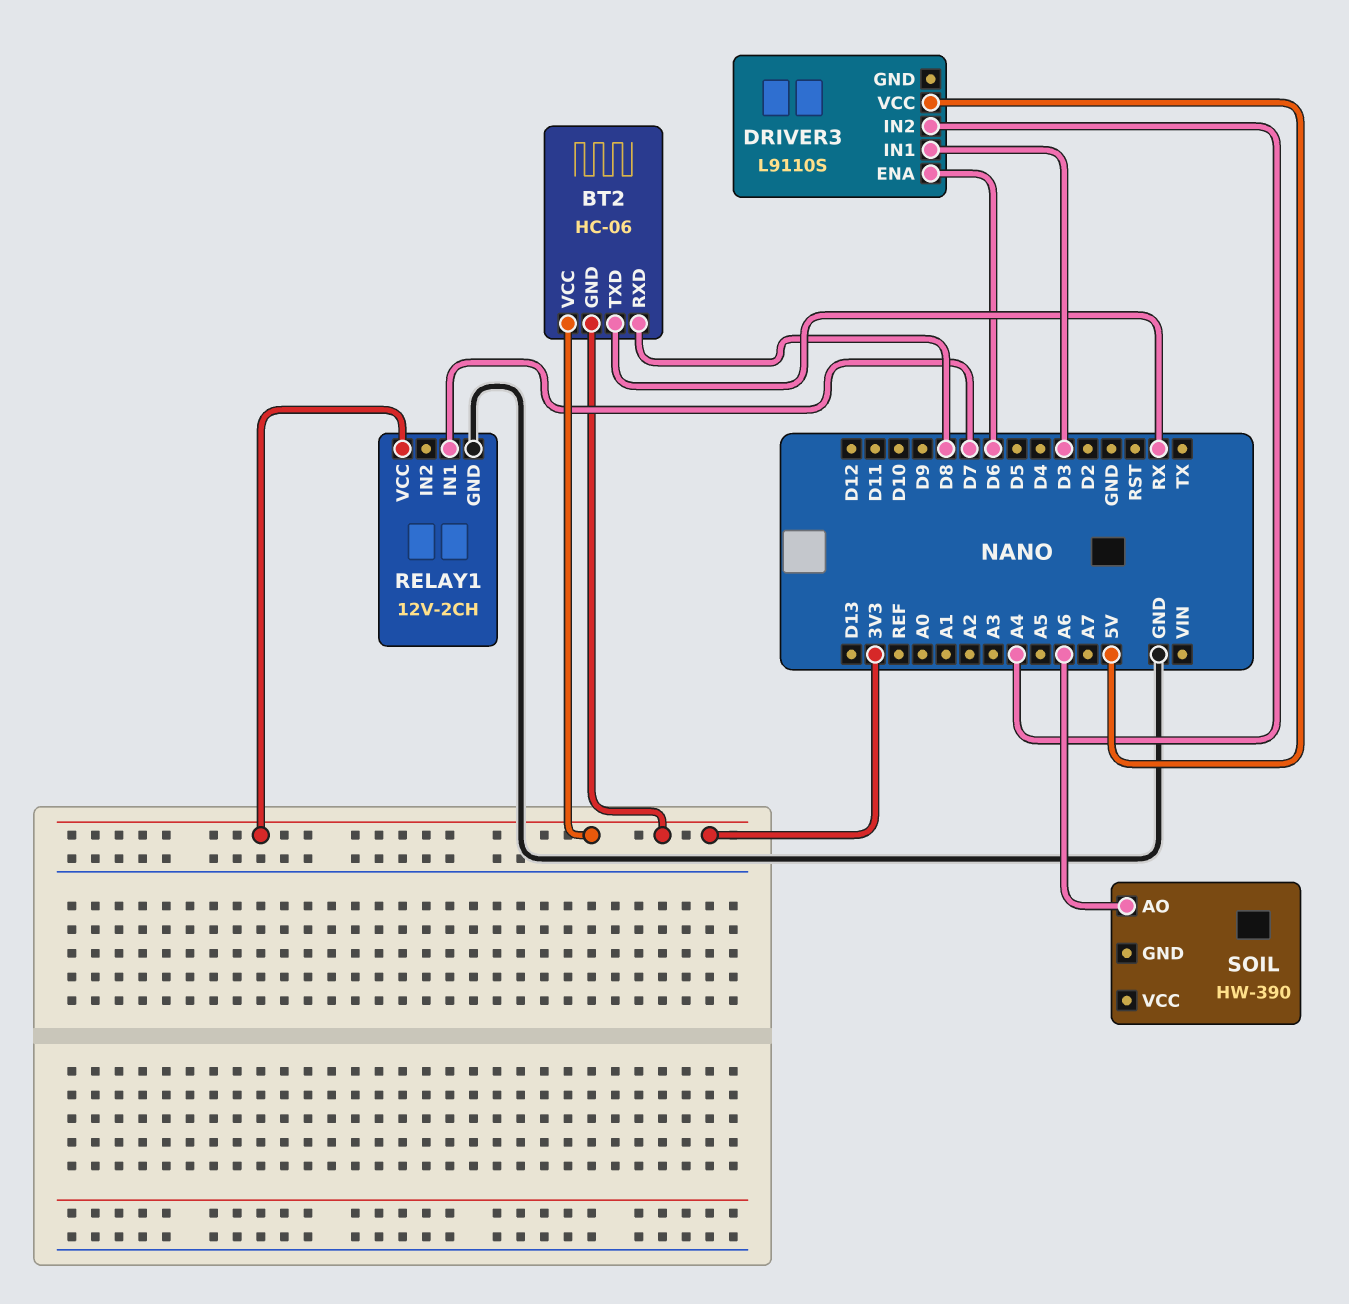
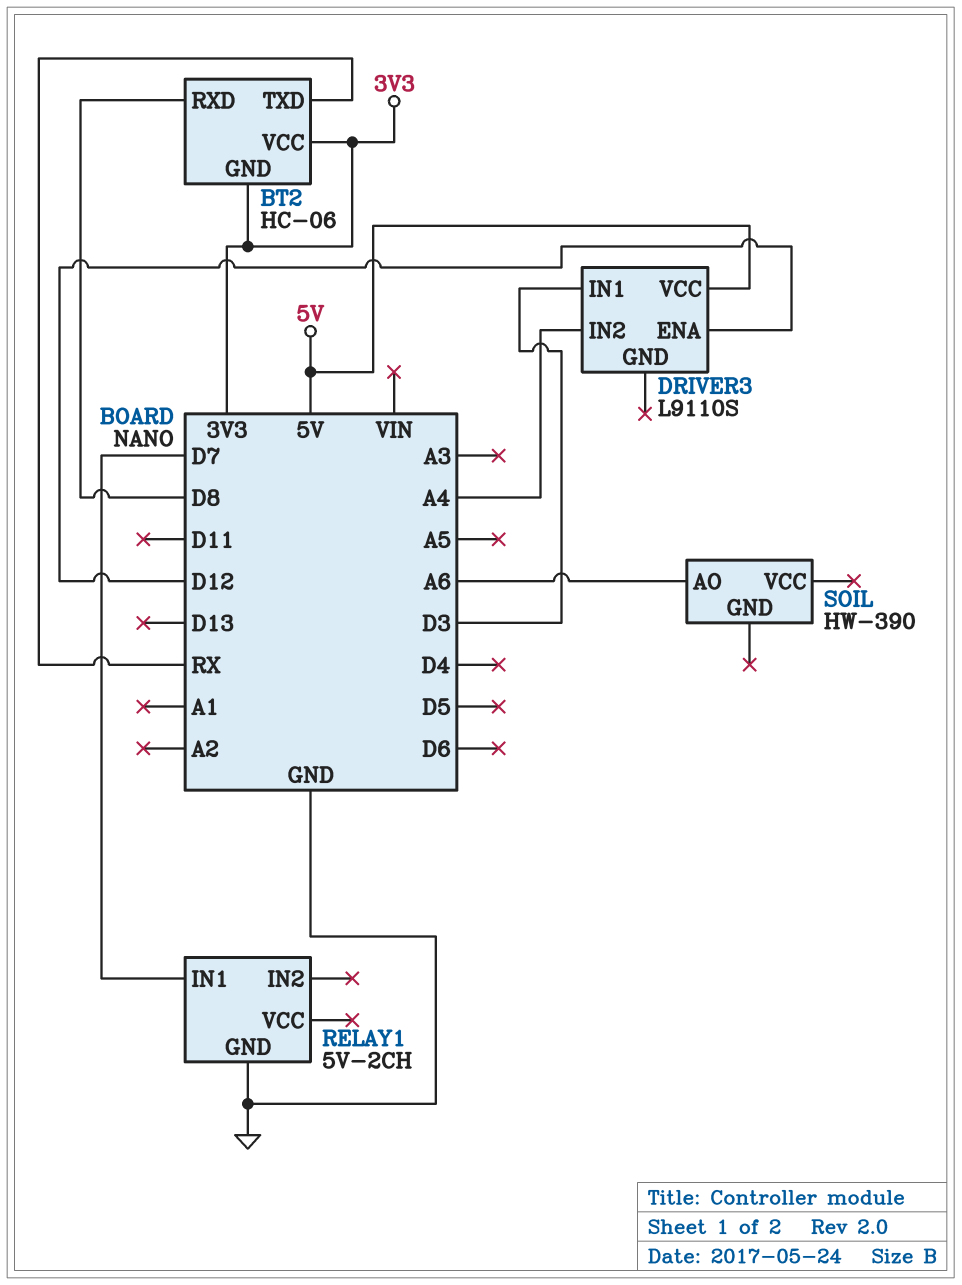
DRIVER3 pin ENA: D6 -> D12
RELAY1: 12V-2CH -> 5V-2CH
RELAY1 pin VCC: 3V3 -> none

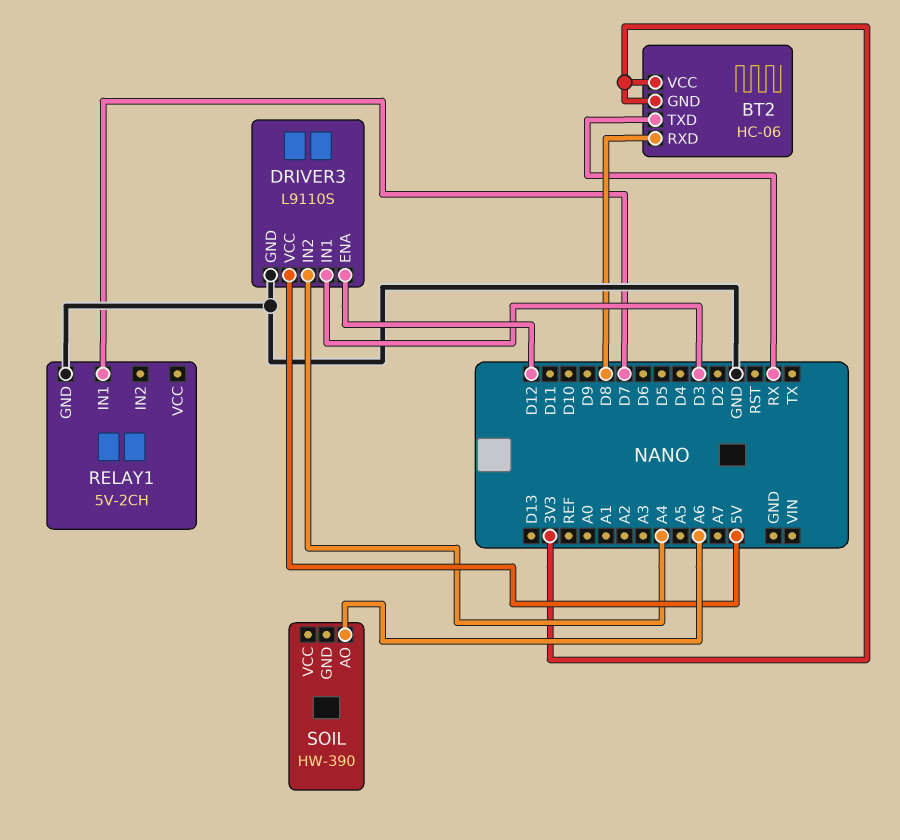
DRIVER3 pin GND: none -> GND

